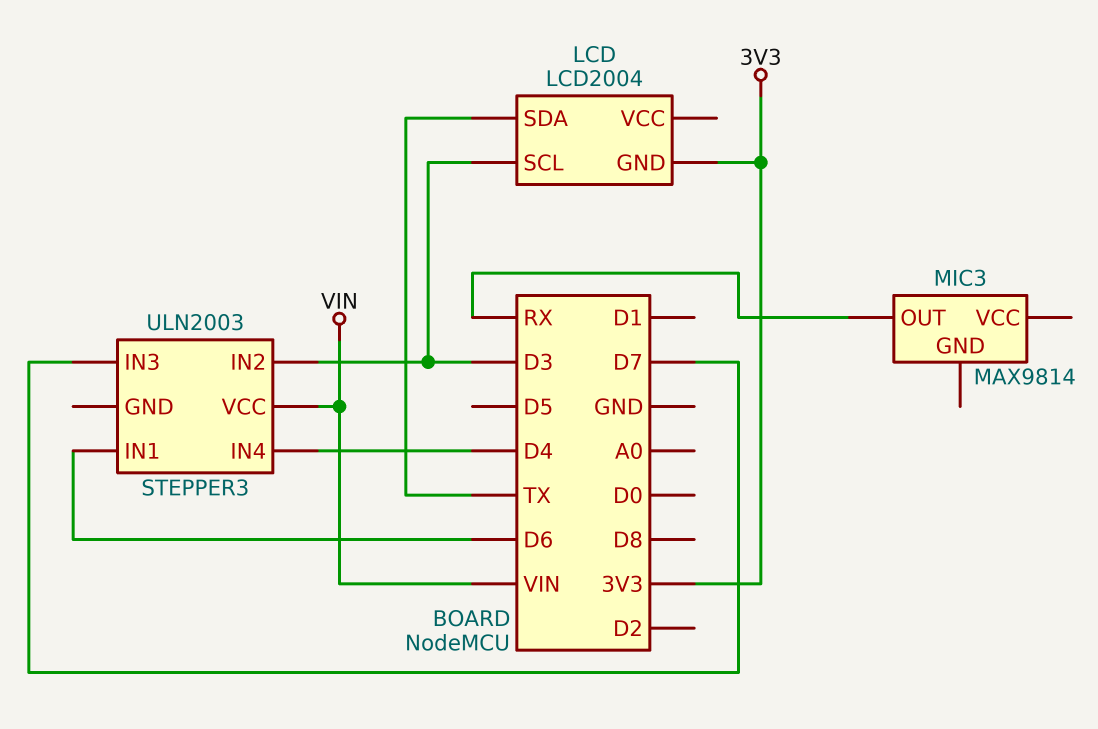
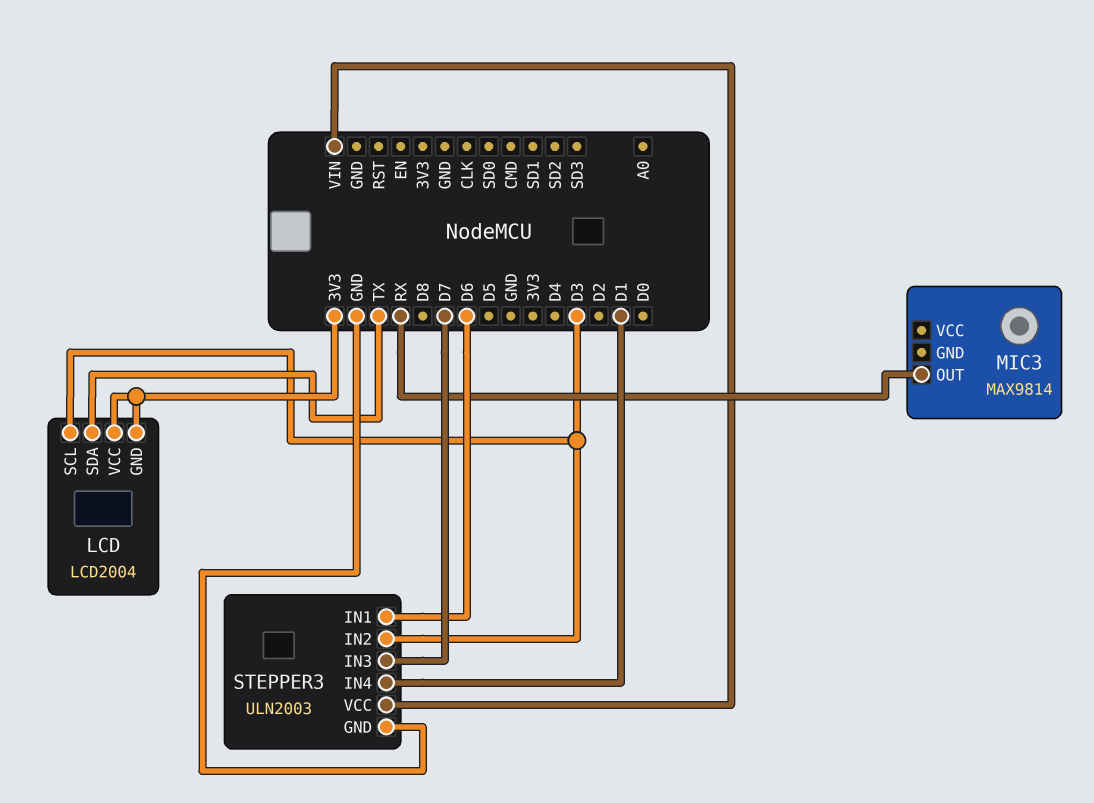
LCD pin VCC: none -> 3V3
STEPPER3 pin GND: none -> GND
STEPPER3 pin IN4: D4 -> D1

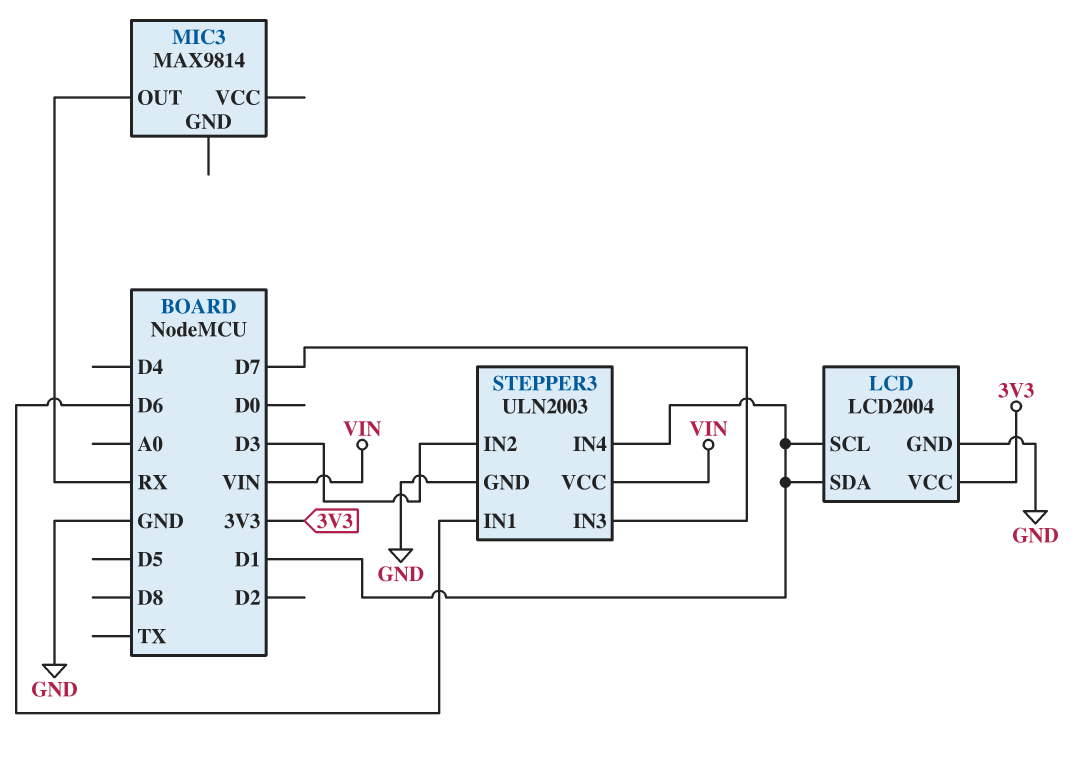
LCD pin GND: 3V3 -> GND
LCD pin SCL: D3 -> D1
LCD pin SDA: TX -> D1

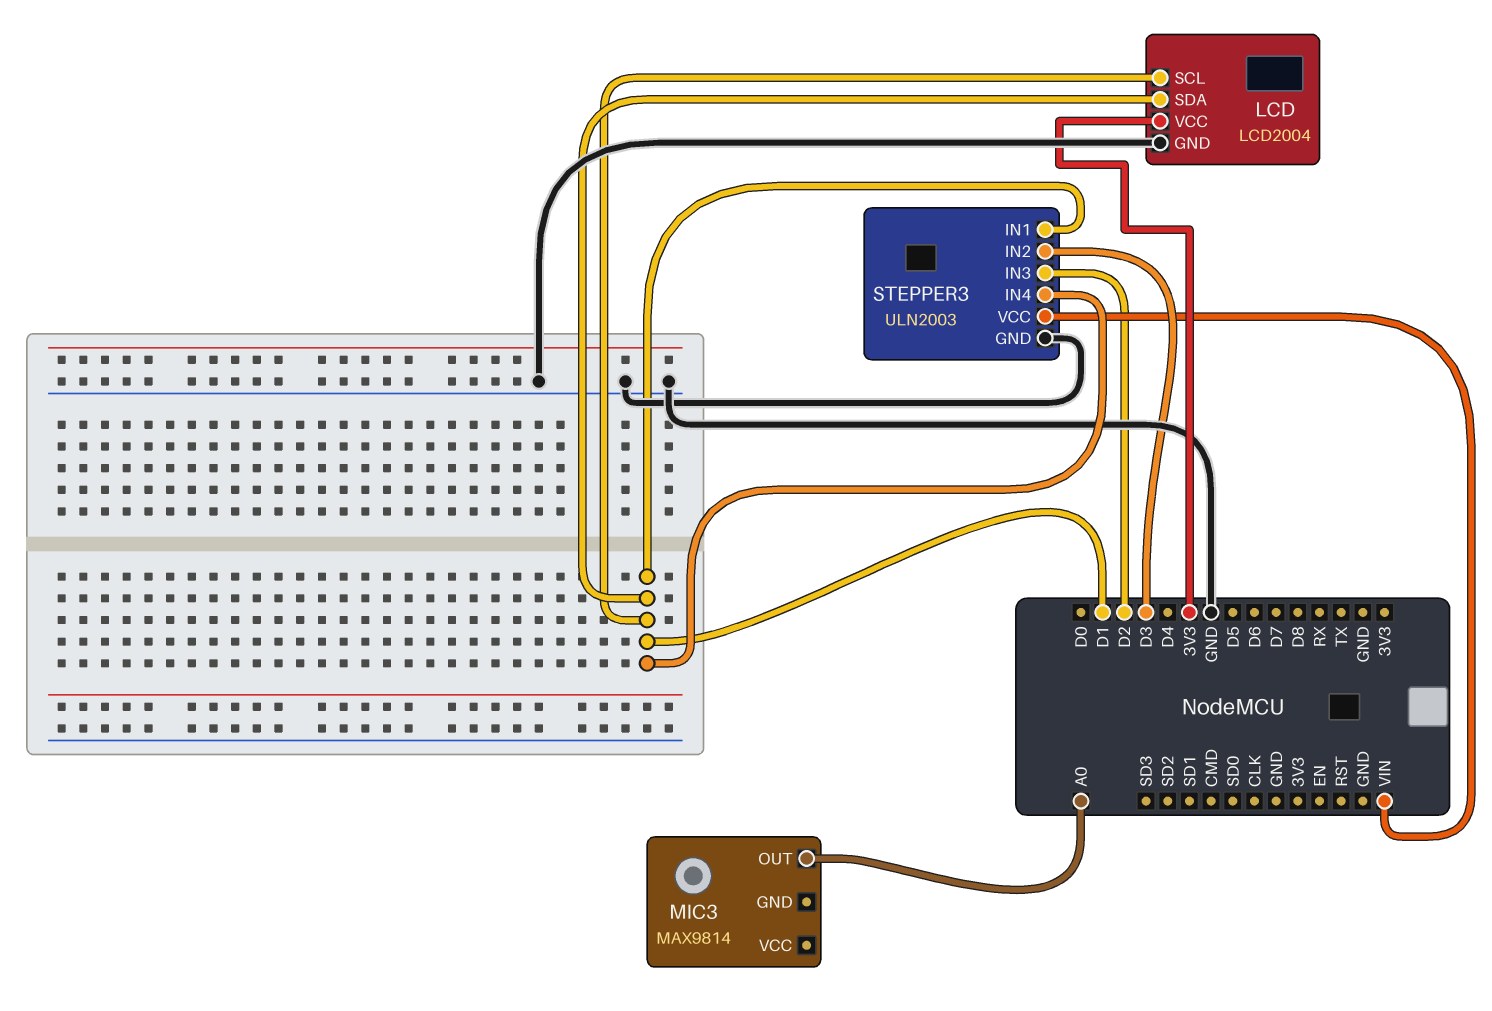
MIC3 pin OUT: RX -> A0
STEPPER3 pin IN1: D6 -> D1
STEPPER3 pin IN3: D7 -> D2

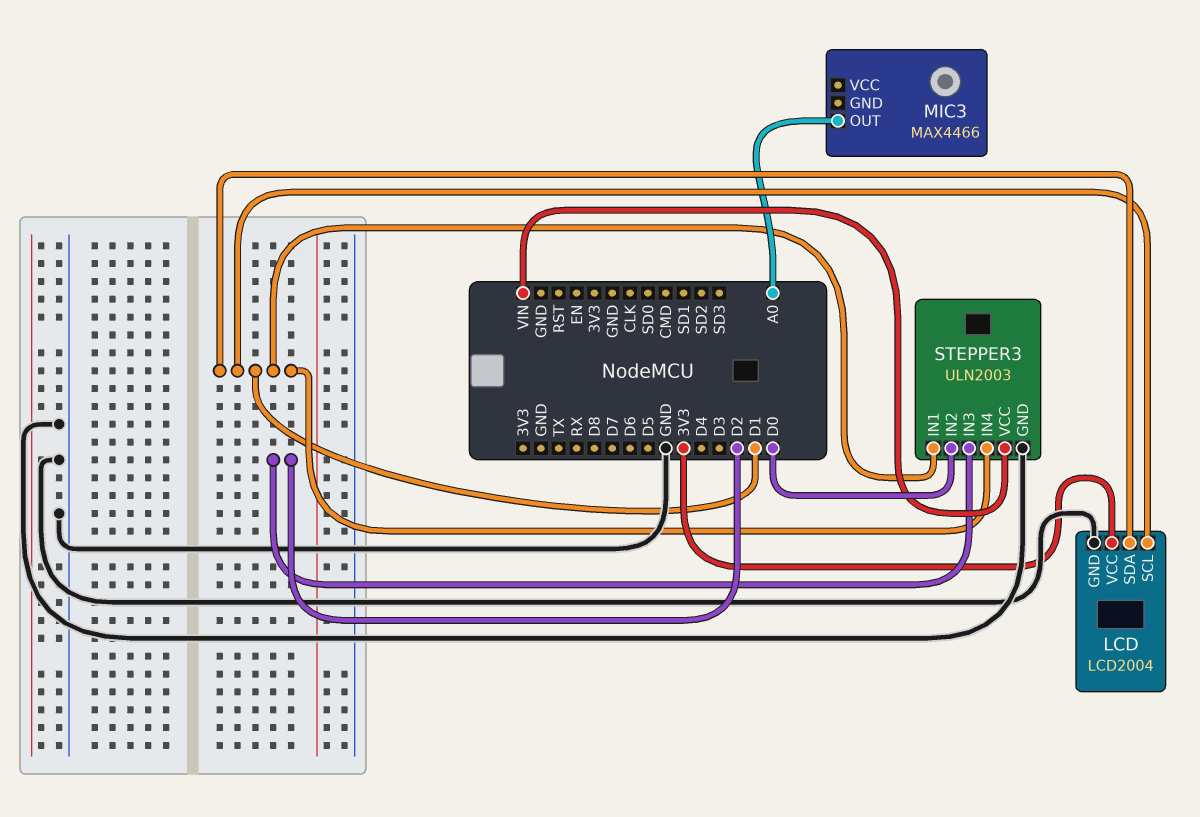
MIC3: MAX9814 -> MAX4466
STEPPER3 pin IN2: D3 -> D0

